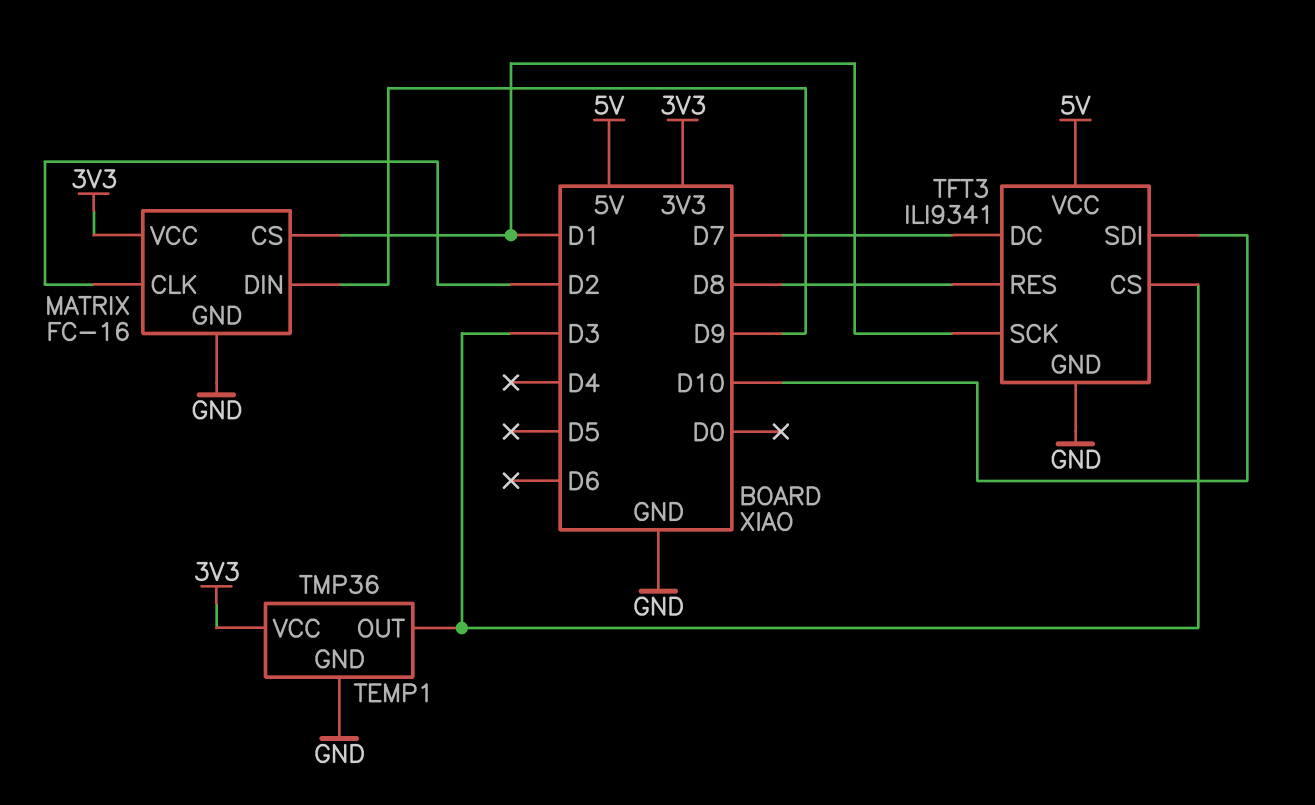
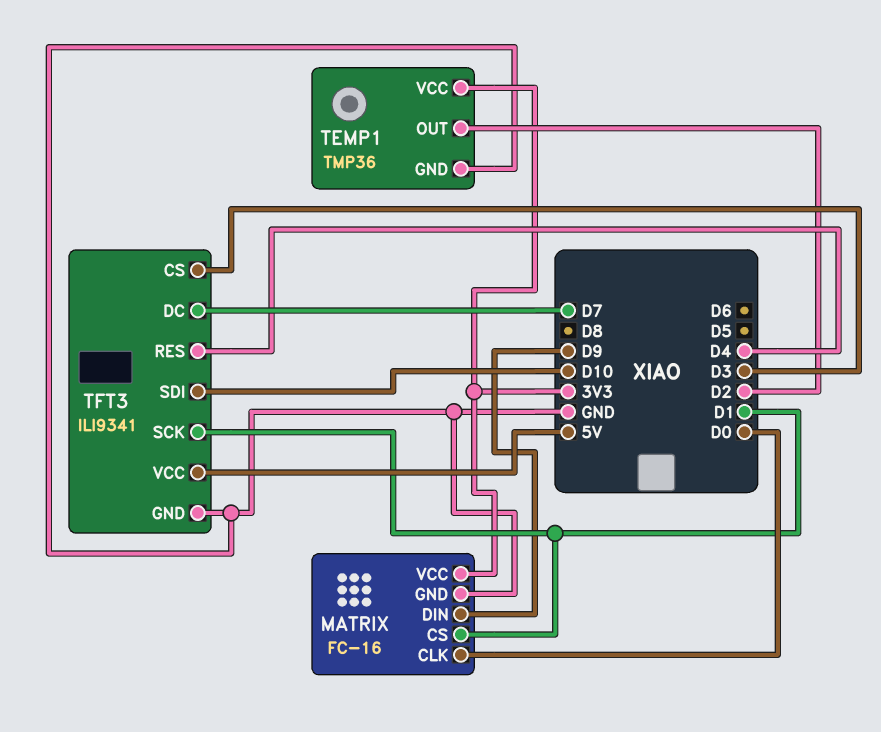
MATRIX pin CLK: D2 -> D0
TEMP1 pin OUT: D3 -> D2
TFT3 pin RES: D8 -> D4

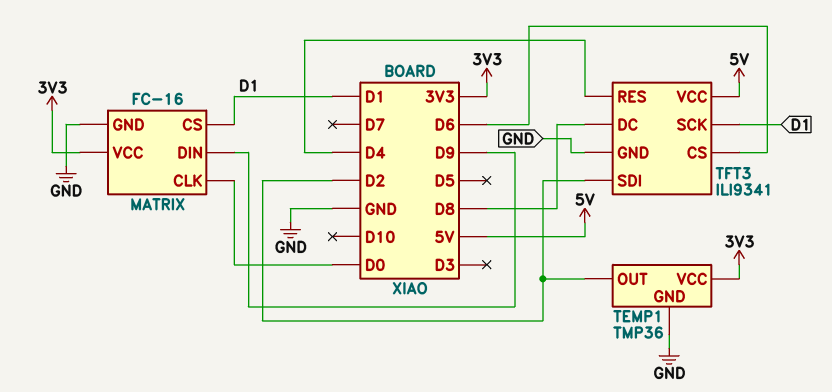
TFT3 pin CS: D3 -> D6
TFT3 pin DC: D7 -> D8
TFT3 pin SDI: D10 -> D2

